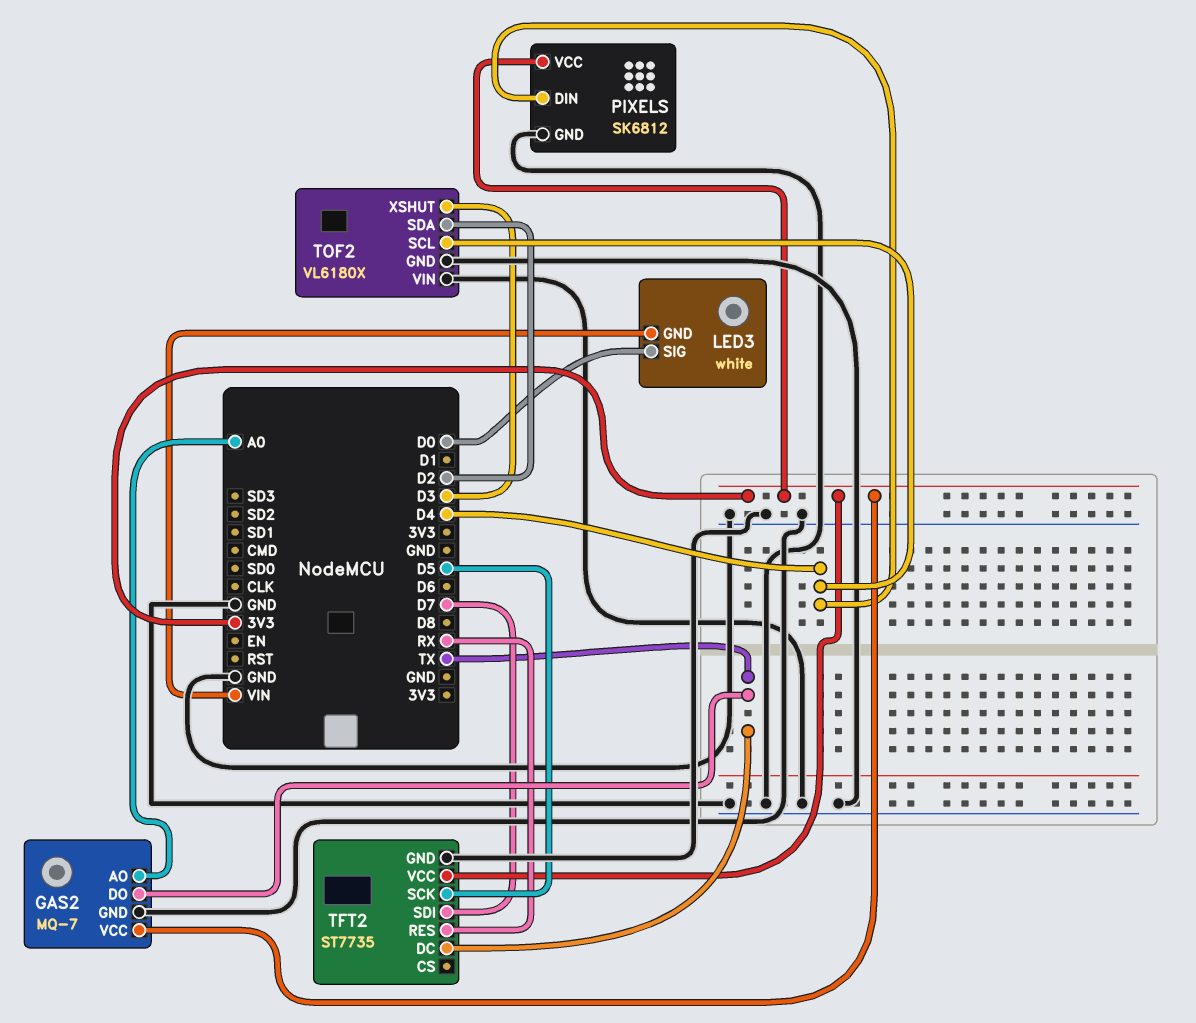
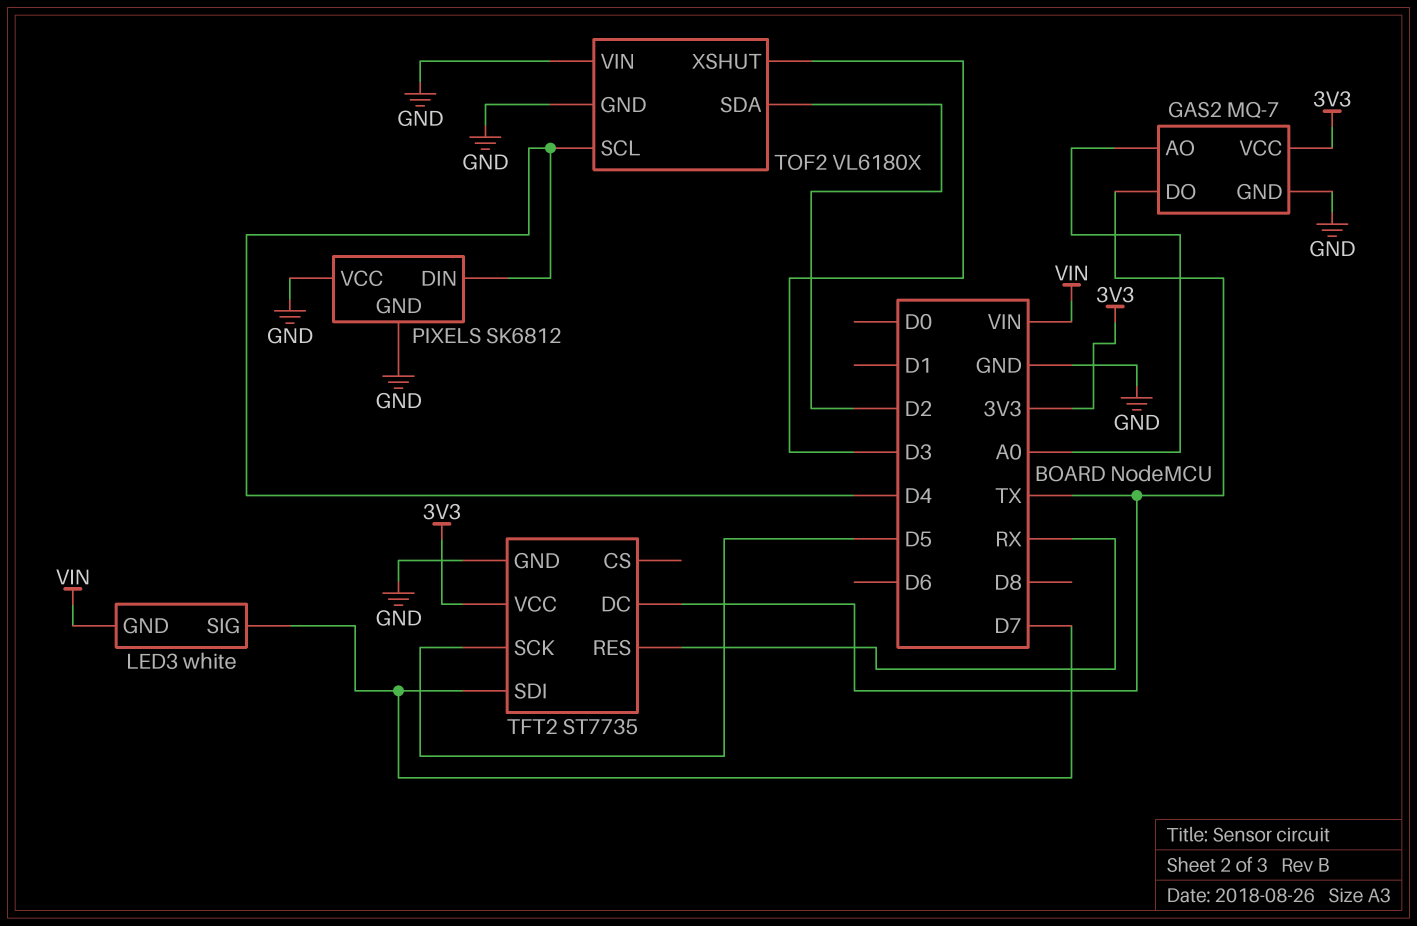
LED3 pin SIG: D0 -> D7
PIXELS pin VCC: 3V3 -> GND

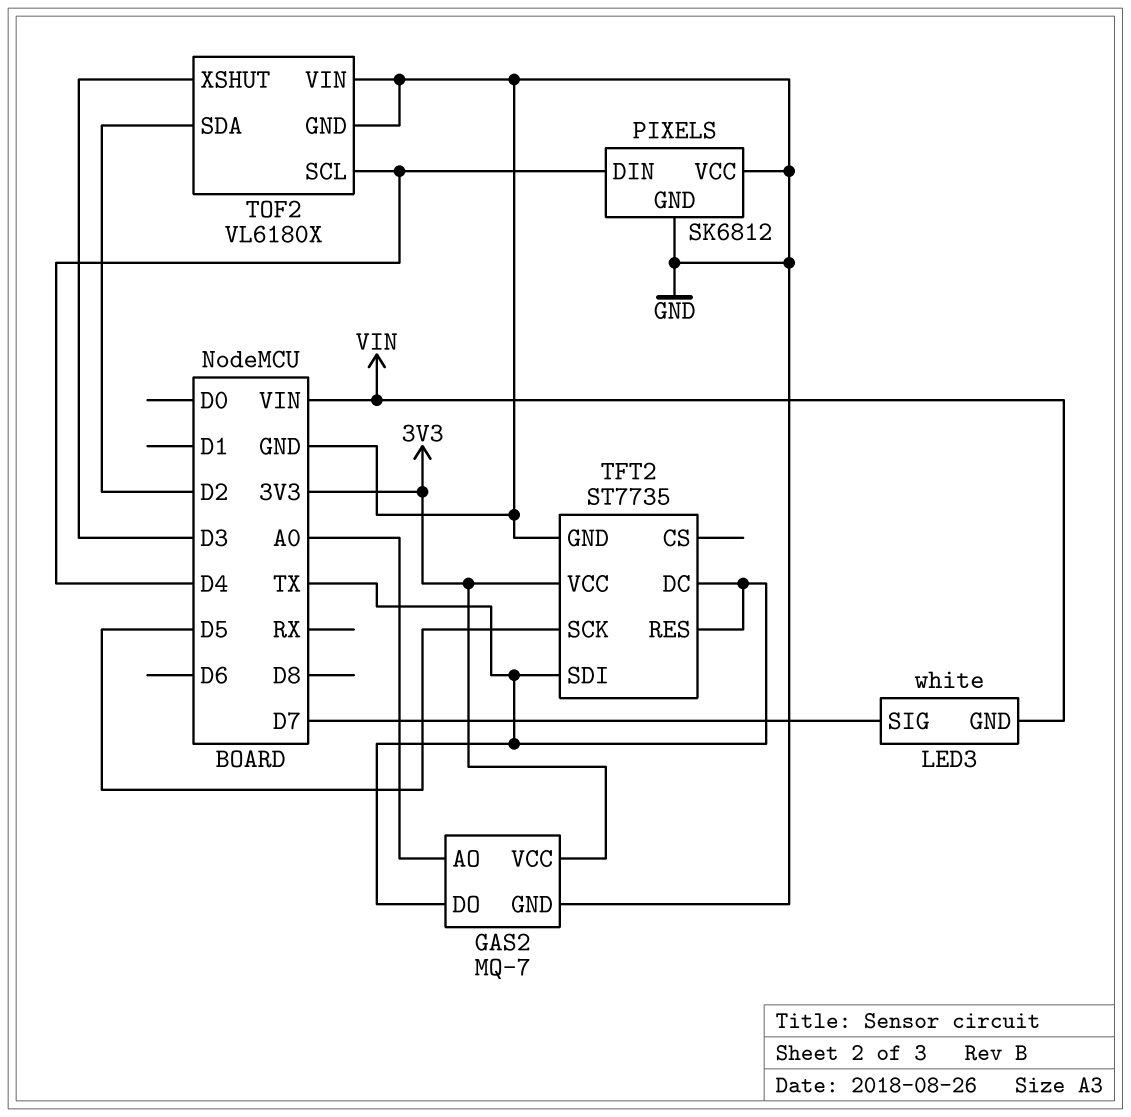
TFT2 pin RES: RX -> TX
TFT2 pin SDI: D7 -> TX

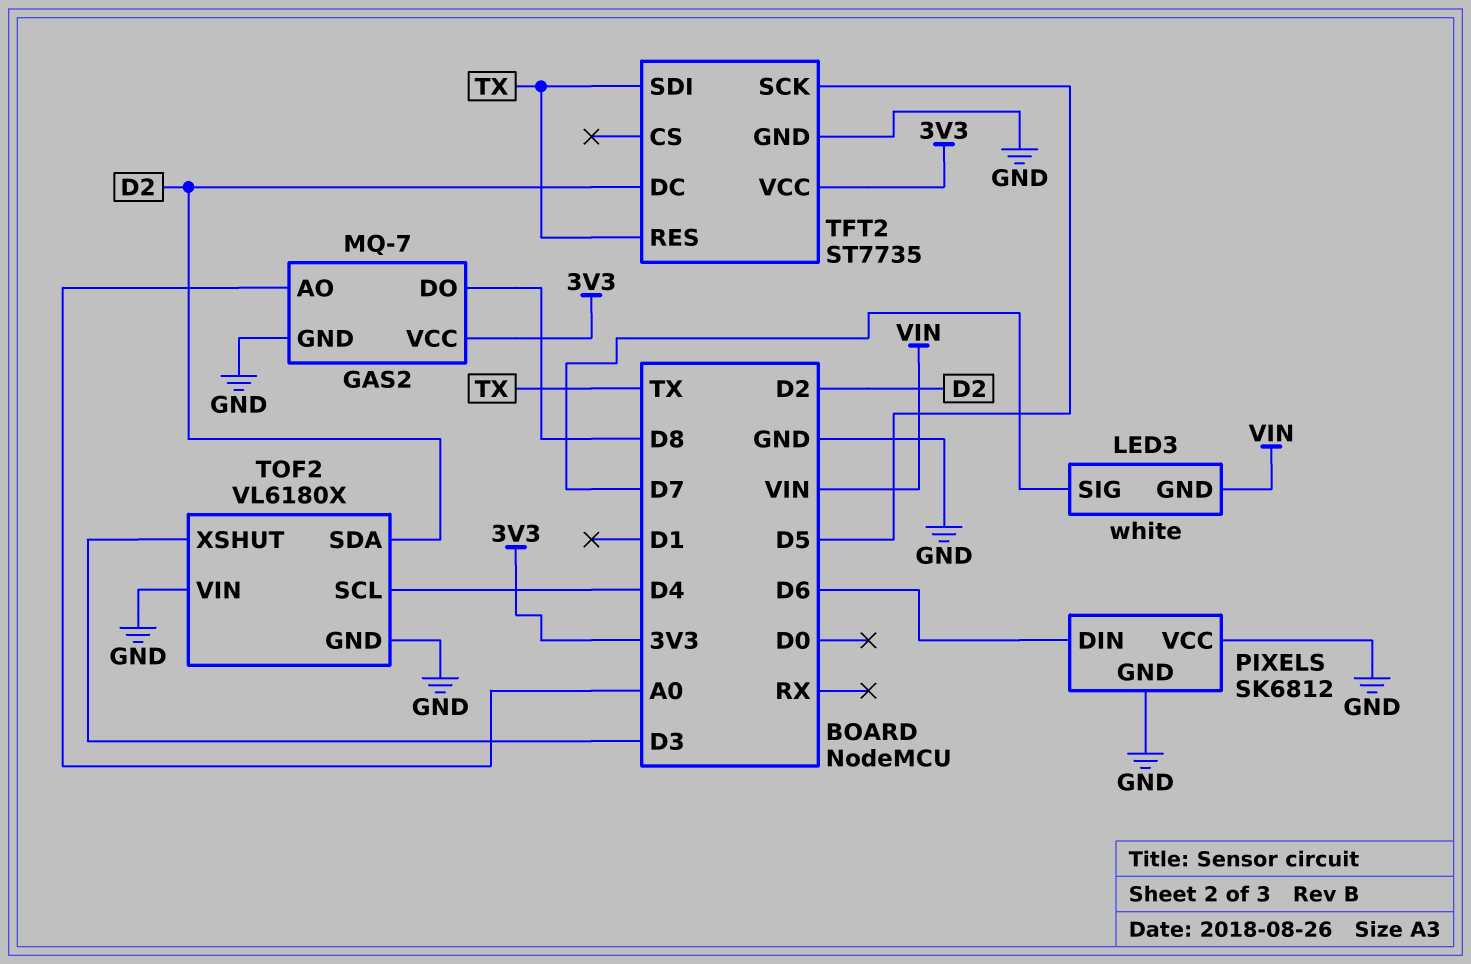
GAS2 pin DO: TX -> D8
PIXELS pin DIN: D4 -> D6
TFT2 pin DC: TX -> D2

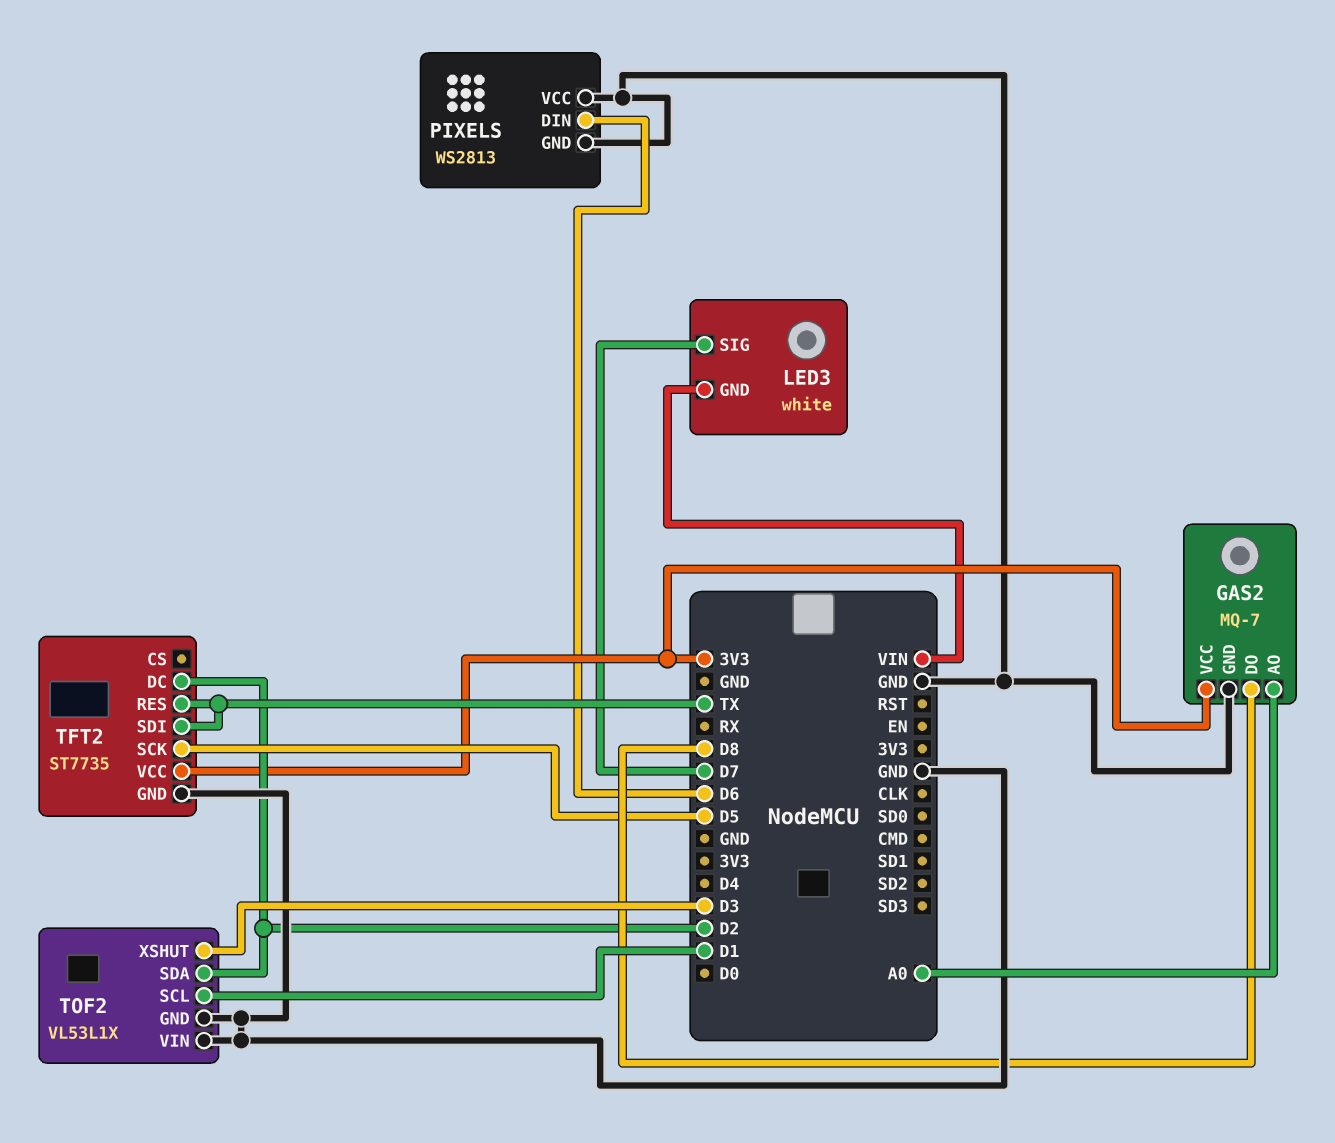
PIXELS: SK6812 -> WS2813
TOF2: VL6180X -> VL53L1X
TOF2 pin SCL: D4 -> D1

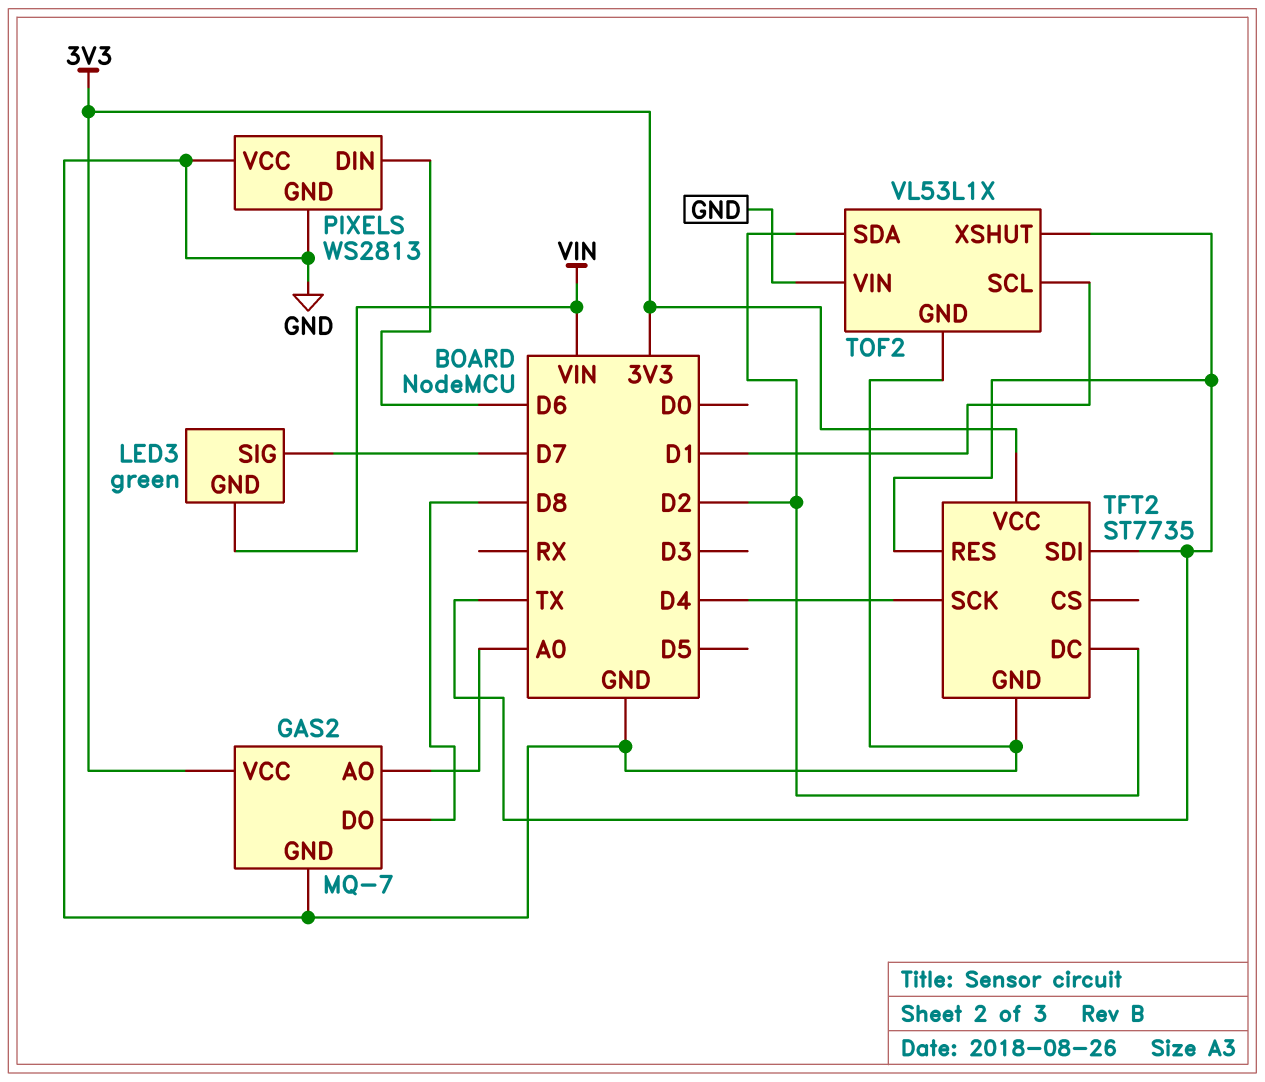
LED3: white -> green
TFT2 pin SCK: D5 -> D4
TOF2 pin XSHUT: D3 -> TX

